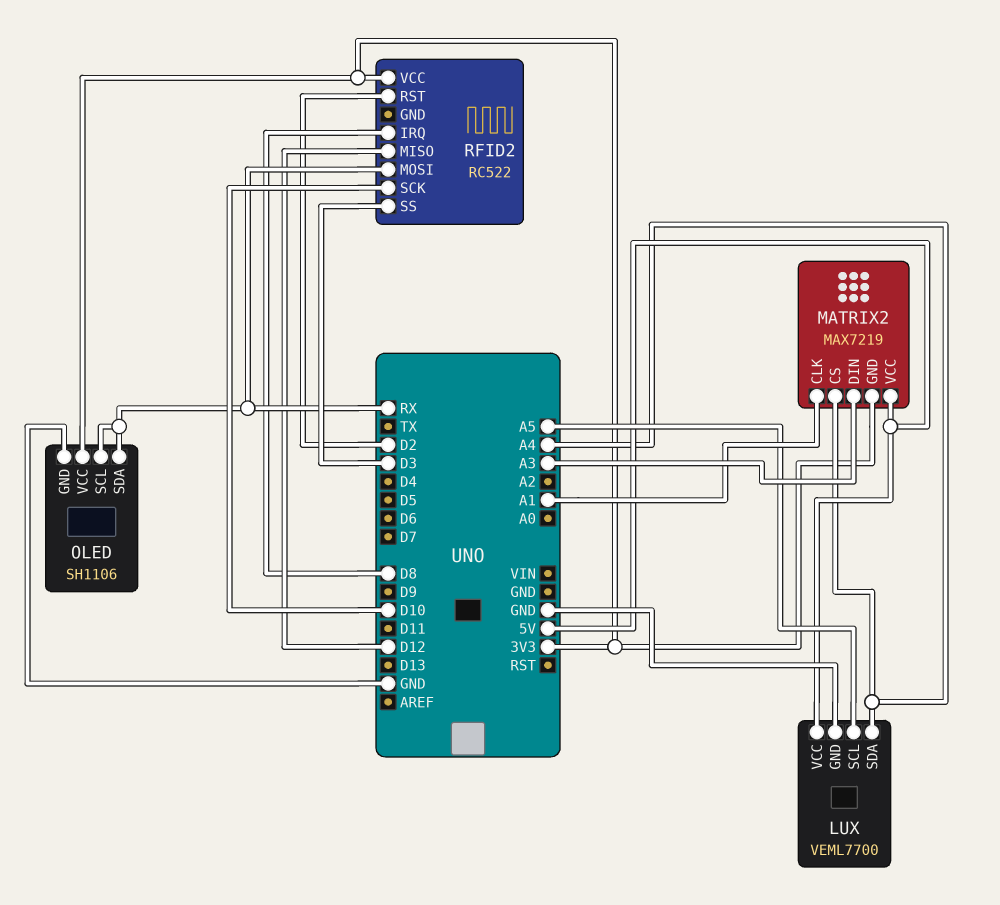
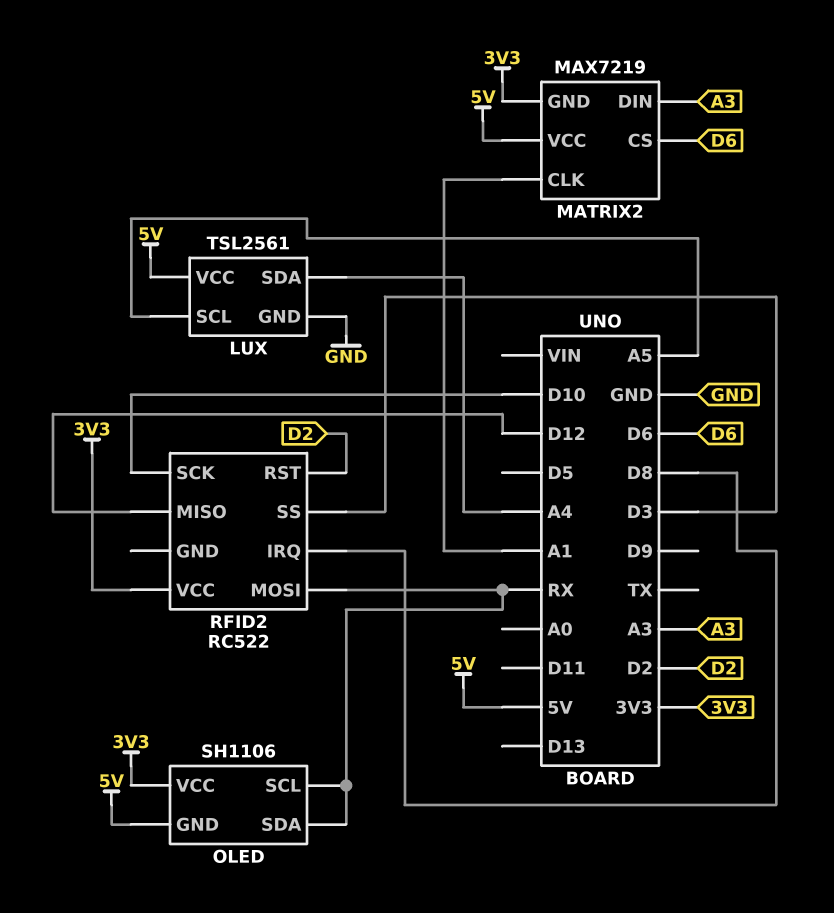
LUX: VEML7700 -> TSL2561
MATRIX2 pin CS: A4 -> D6
OLED pin GND: GND -> 5V

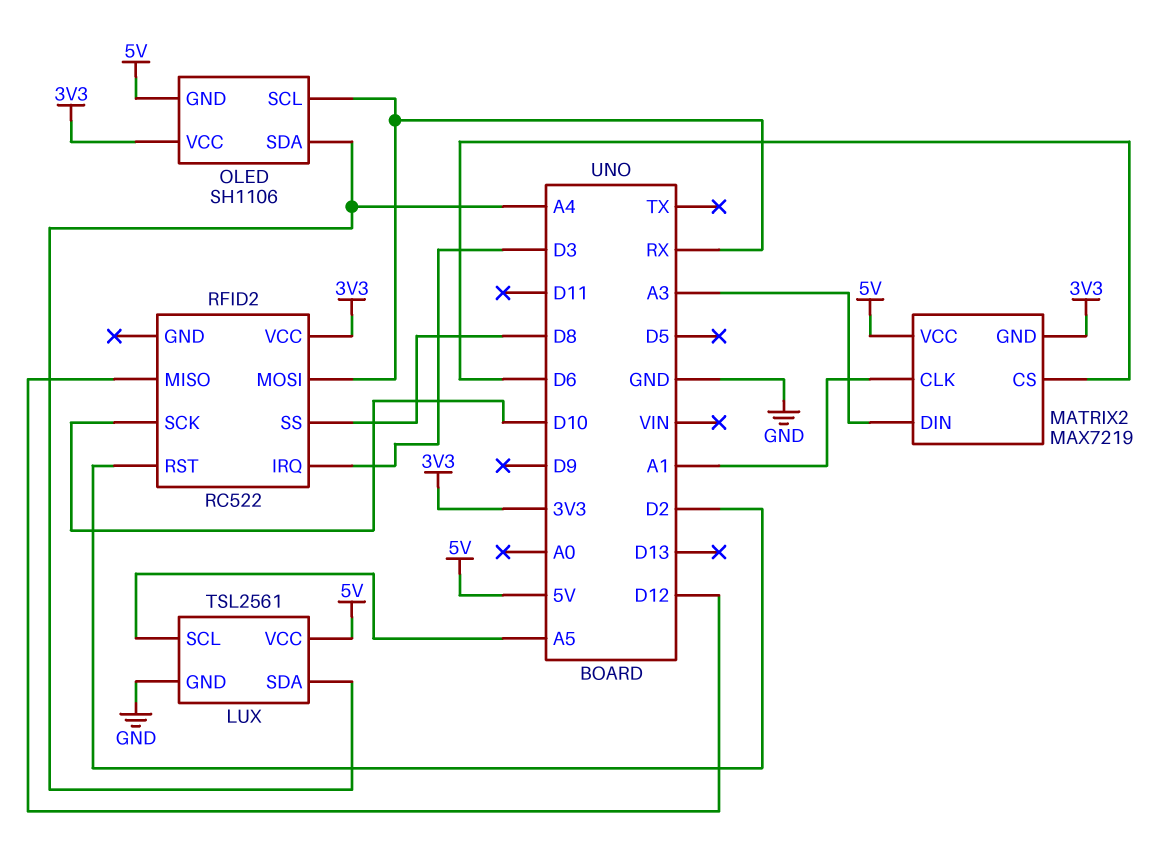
OLED pin SDA: RX -> A4
RFID2 pin IRQ: D8 -> D3
RFID2 pin SS: D3 -> D8

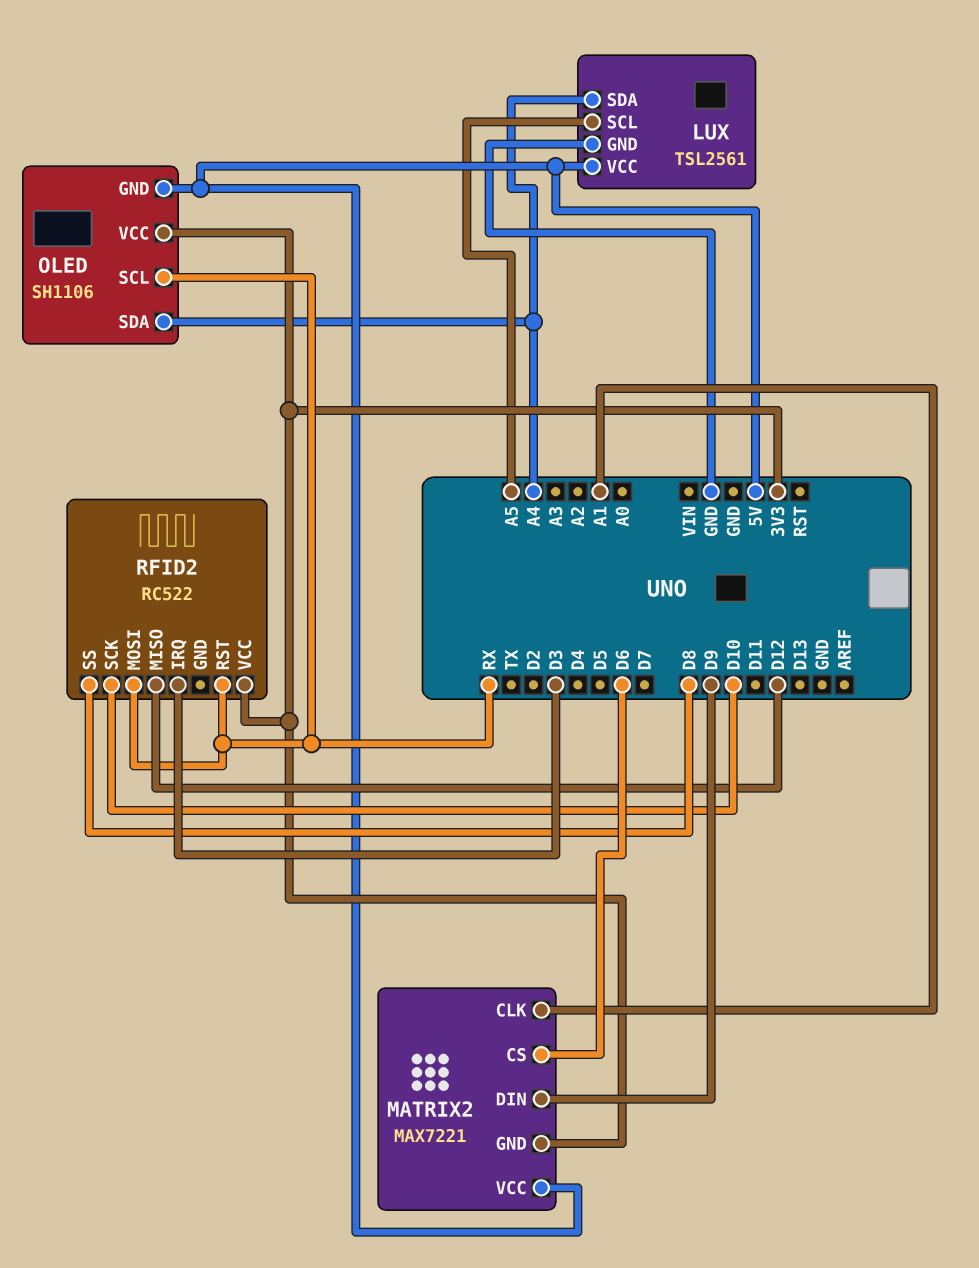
MATRIX2: MAX7219 -> MAX7221
MATRIX2 pin DIN: A3 -> D9
RFID2 pin RST: D2 -> RX

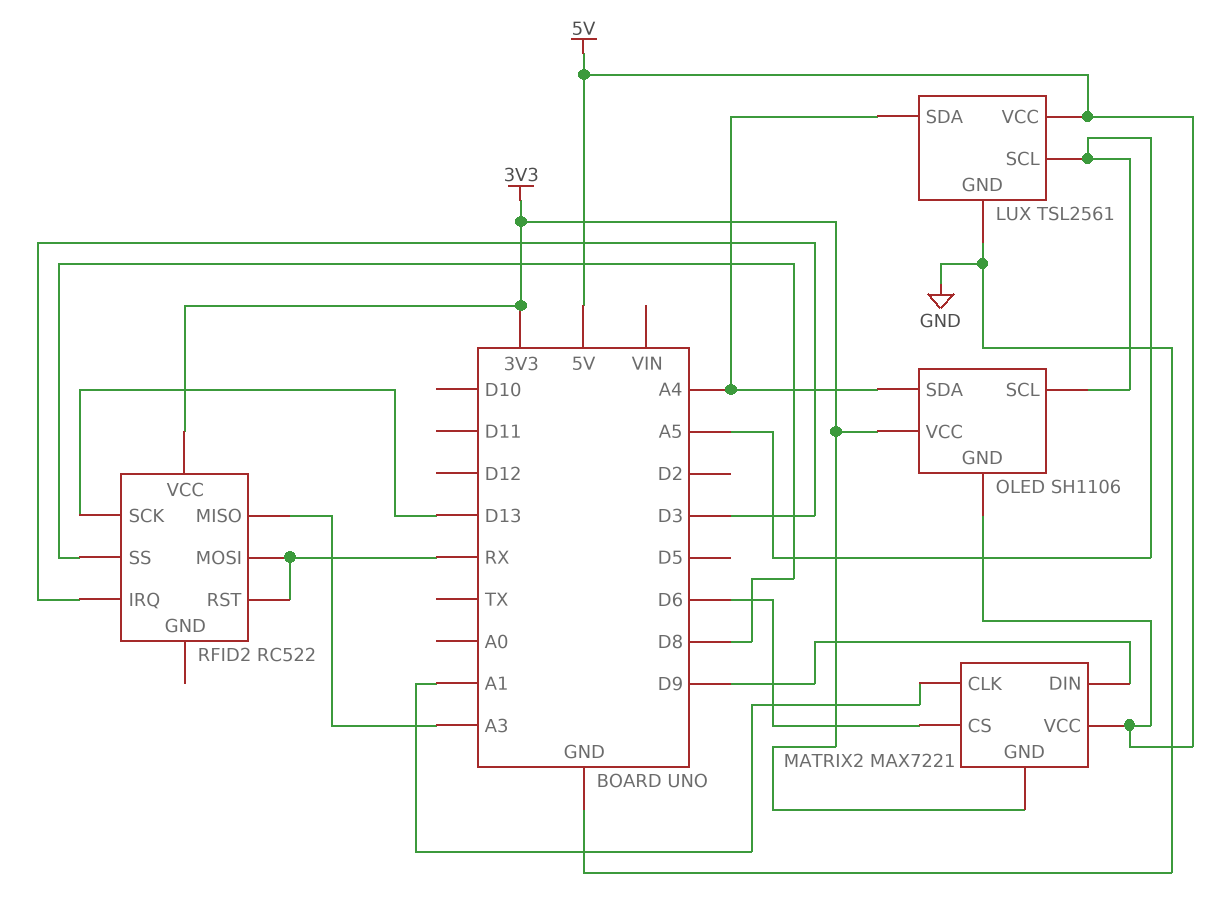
OLED pin SCL: RX -> A5
RFID2 pin MISO: D12 -> A3
RFID2 pin SCK: D10 -> D13

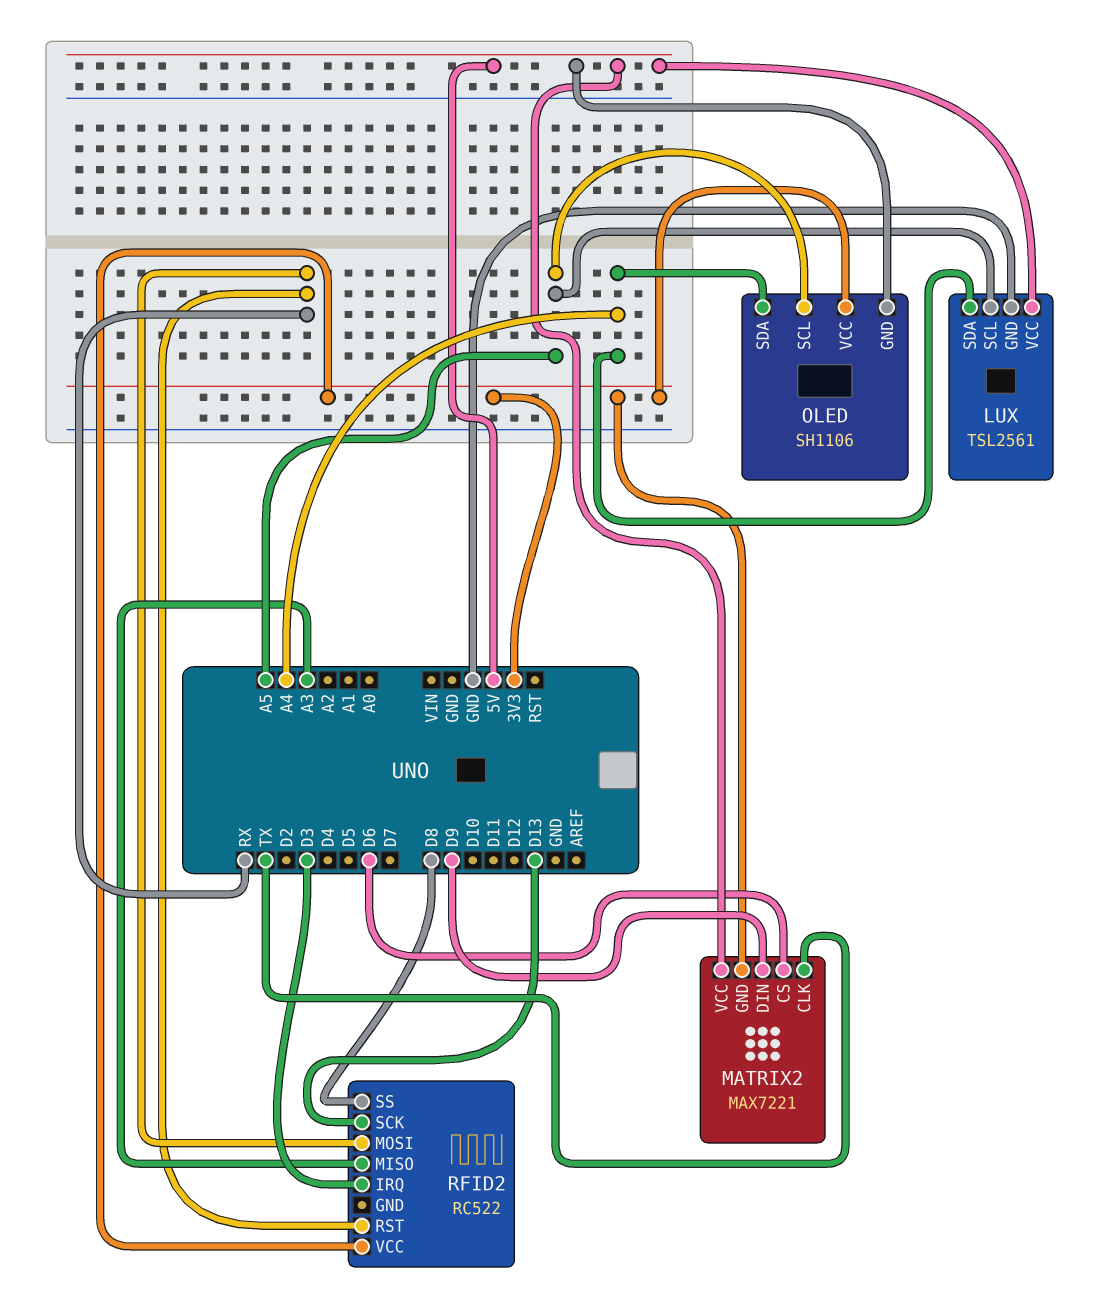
MATRIX2 pin CLK: A1 -> TX

